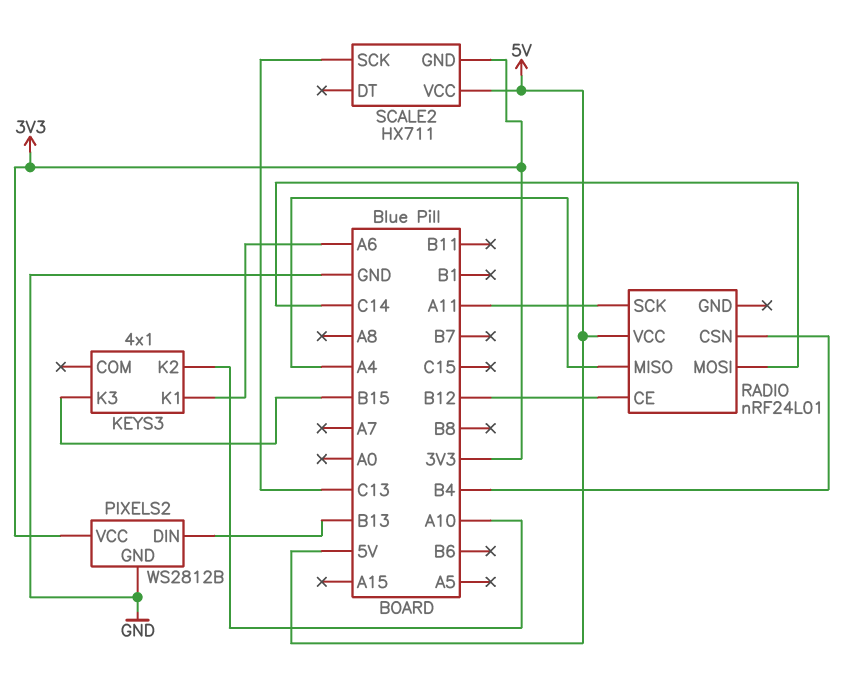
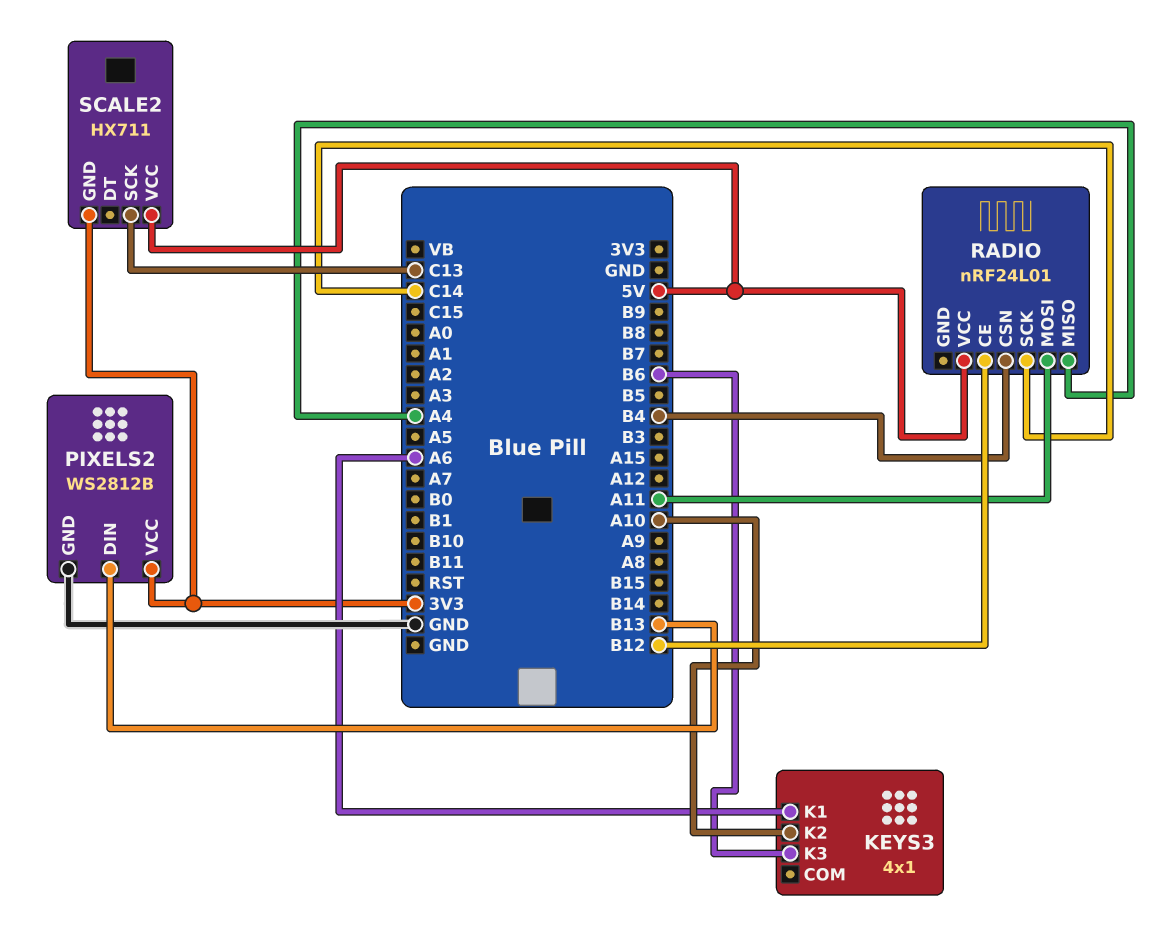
KEYS3 pin K3: B15 -> B6
RADIO pin MOSI: C14 -> A11
RADIO pin SCK: A11 -> C14

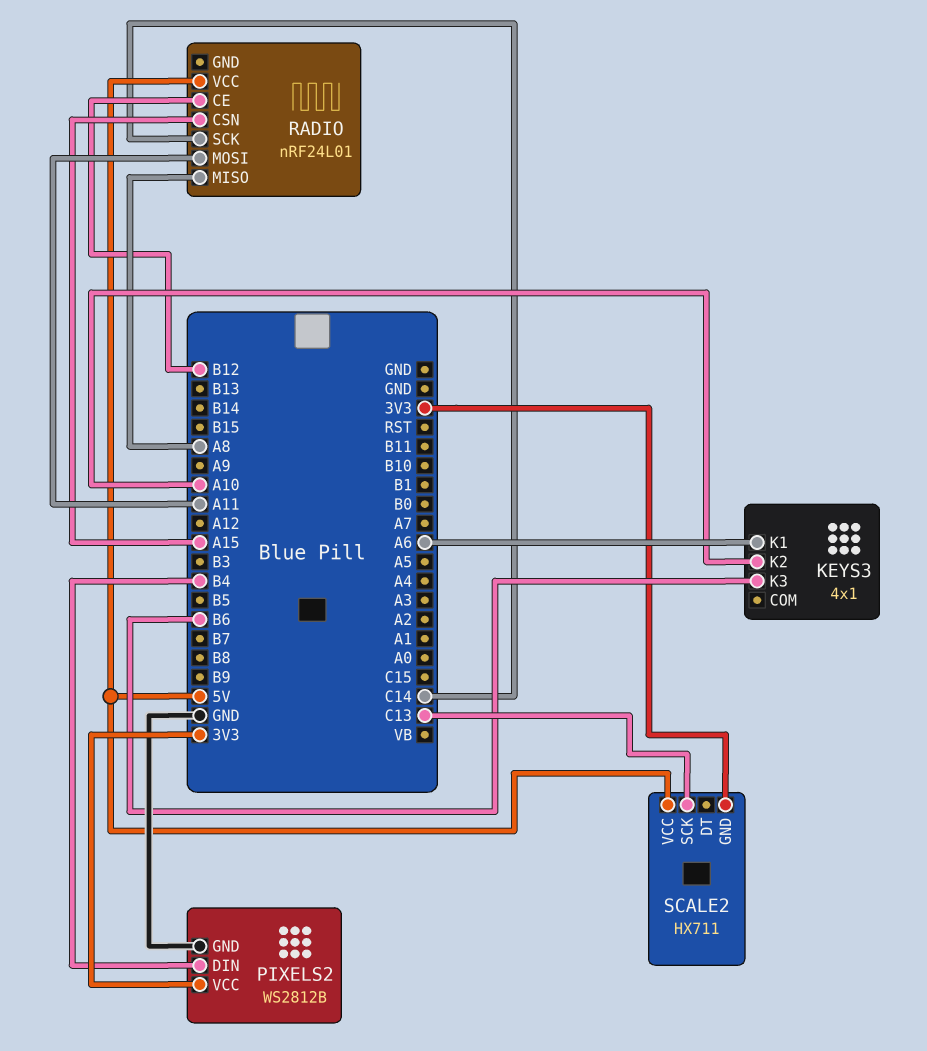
PIXELS2 pin DIN: B13 -> B4
RADIO pin CSN: B4 -> A15
RADIO pin MISO: A4 -> A8

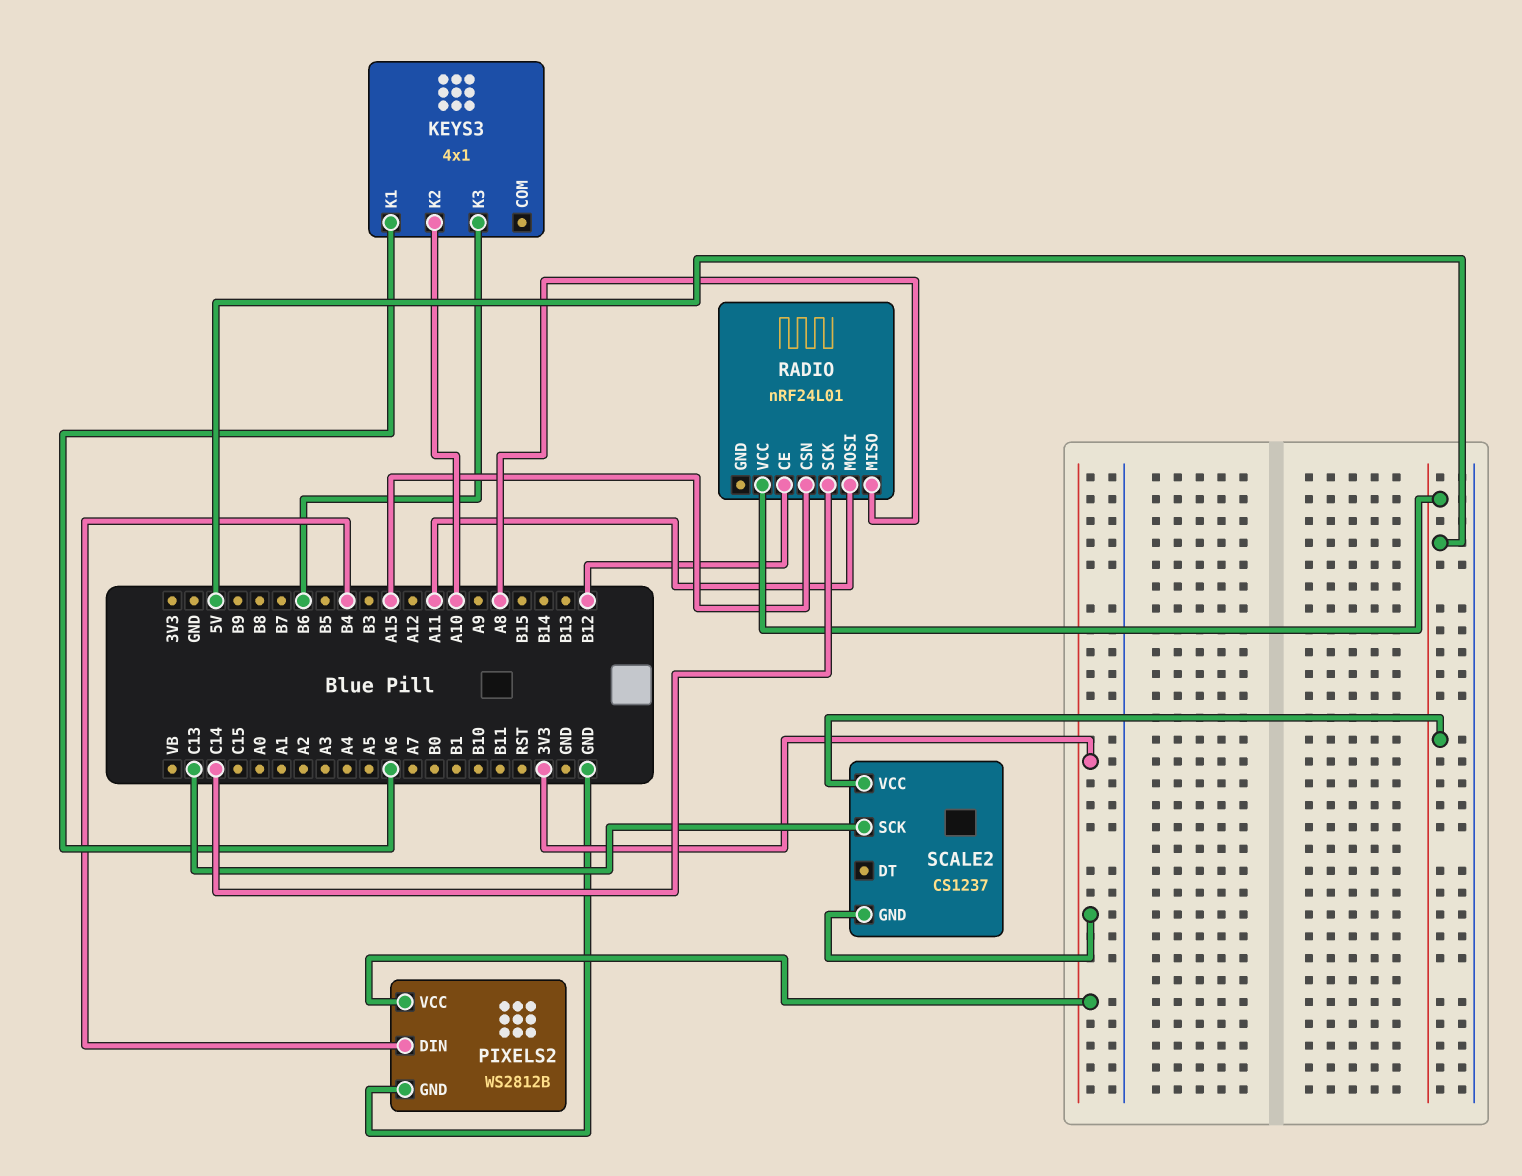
SCALE2: HX711 -> CS1237

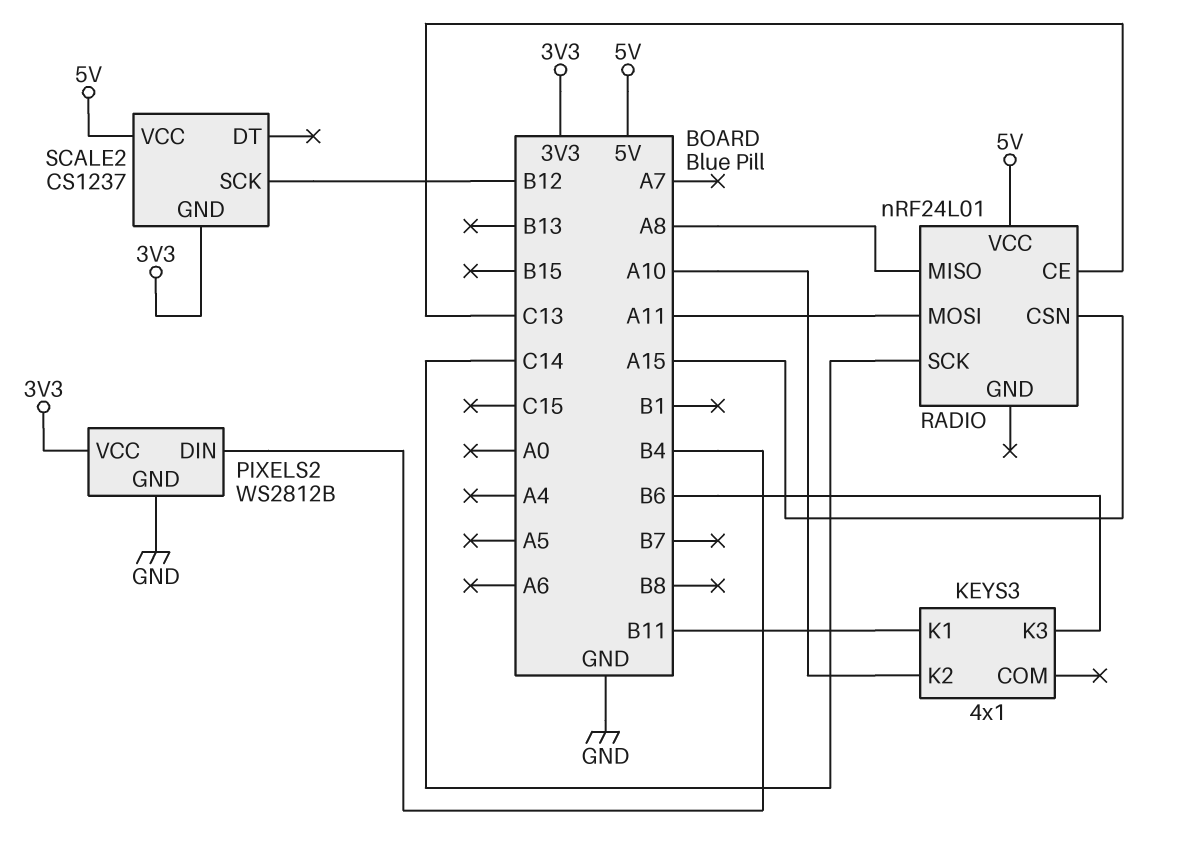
KEYS3 pin K1: A6 -> B11
RADIO pin CE: B12 -> C13
SCALE2 pin SCK: C13 -> B12

